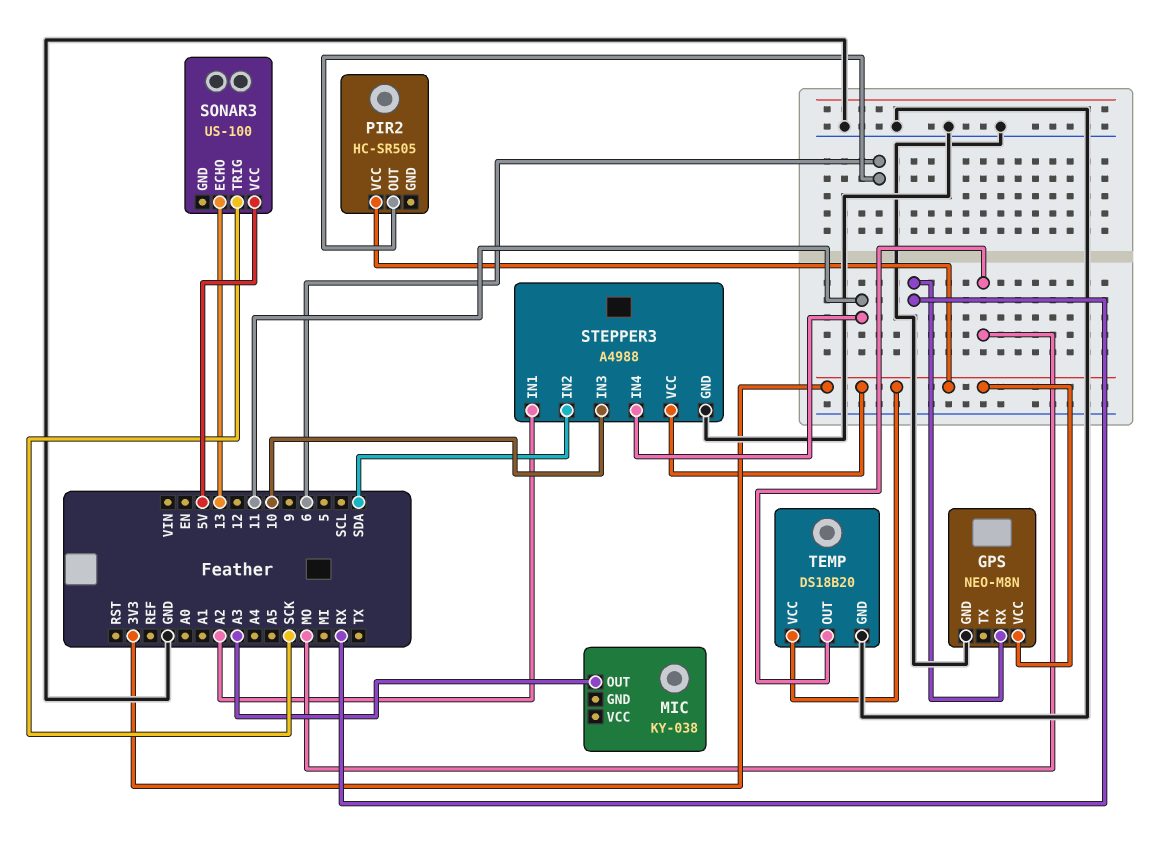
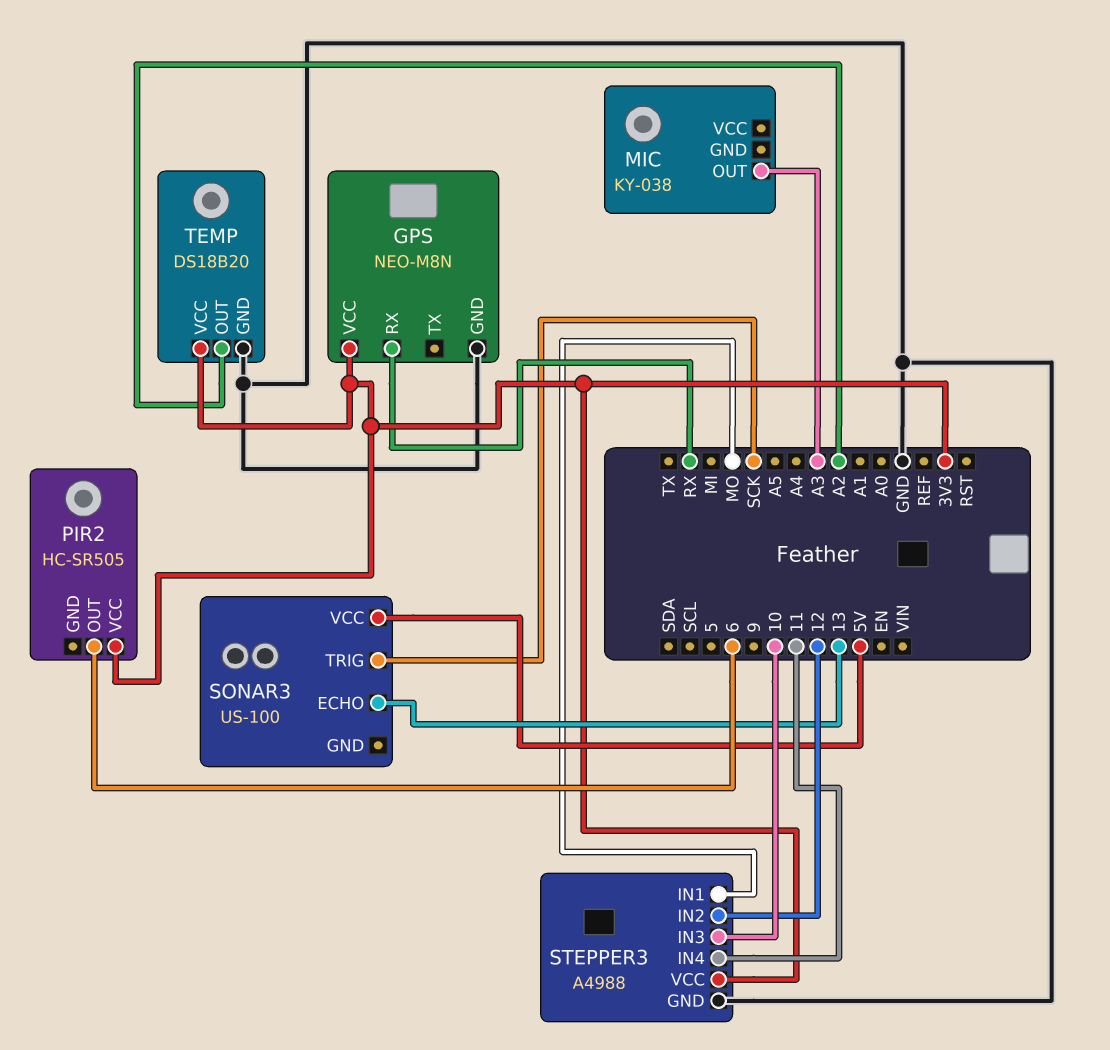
STEPPER3 pin IN1: A2 -> MO
STEPPER3 pin IN2: SDA -> 12
TEMP pin OUT: MO -> A2

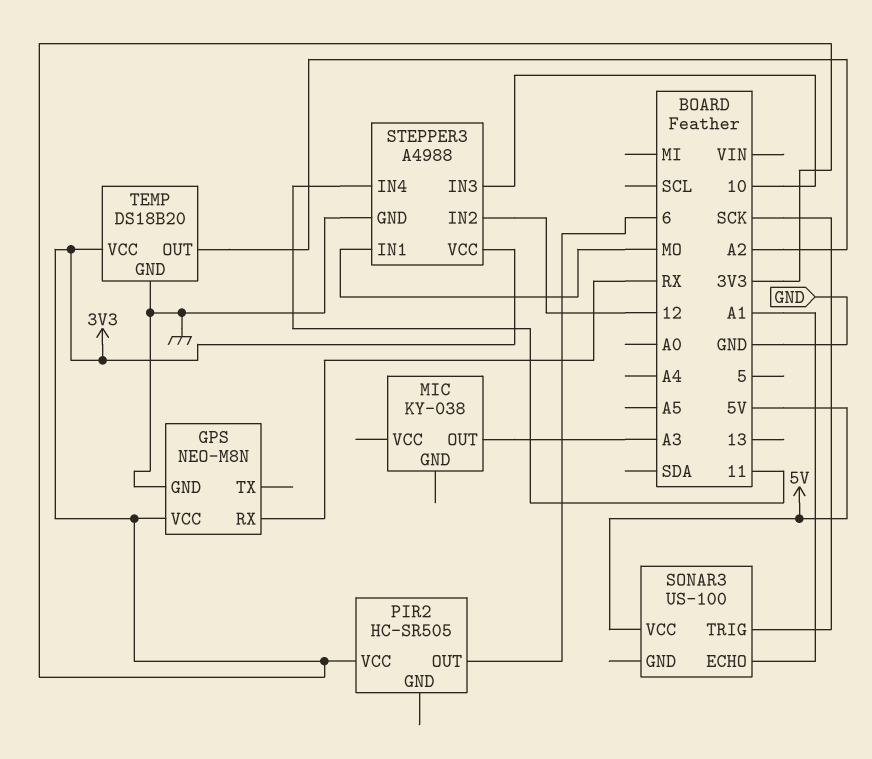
SONAR3 pin ECHO: 13 -> A1

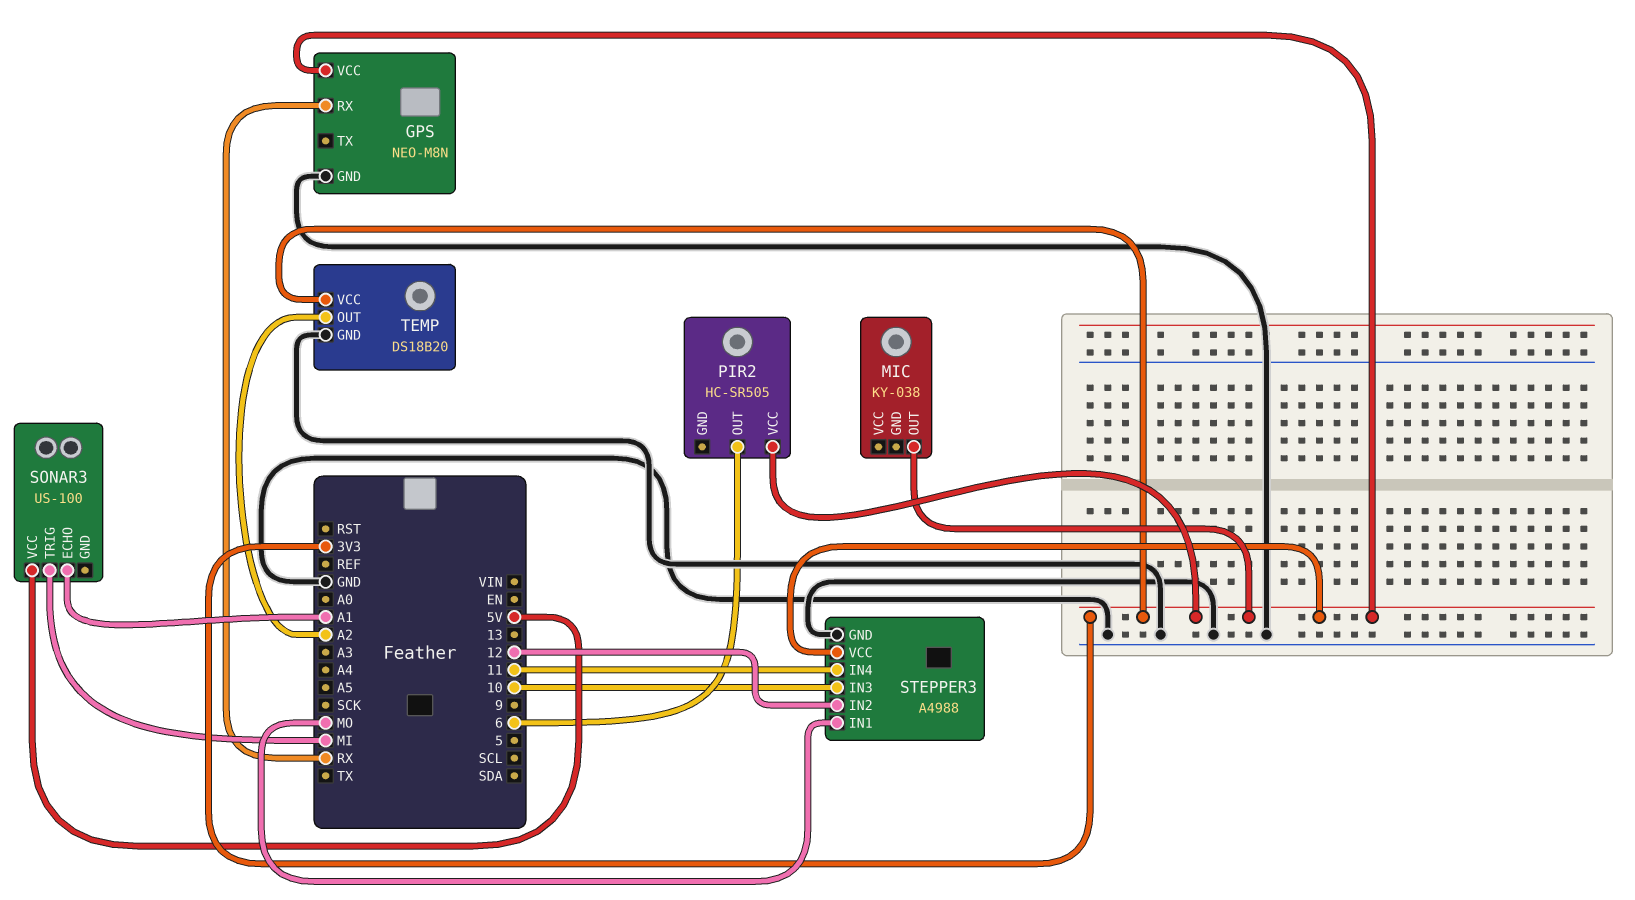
MIC pin OUT: A3 -> 3V3
SONAR3 pin TRIG: SCK -> MI

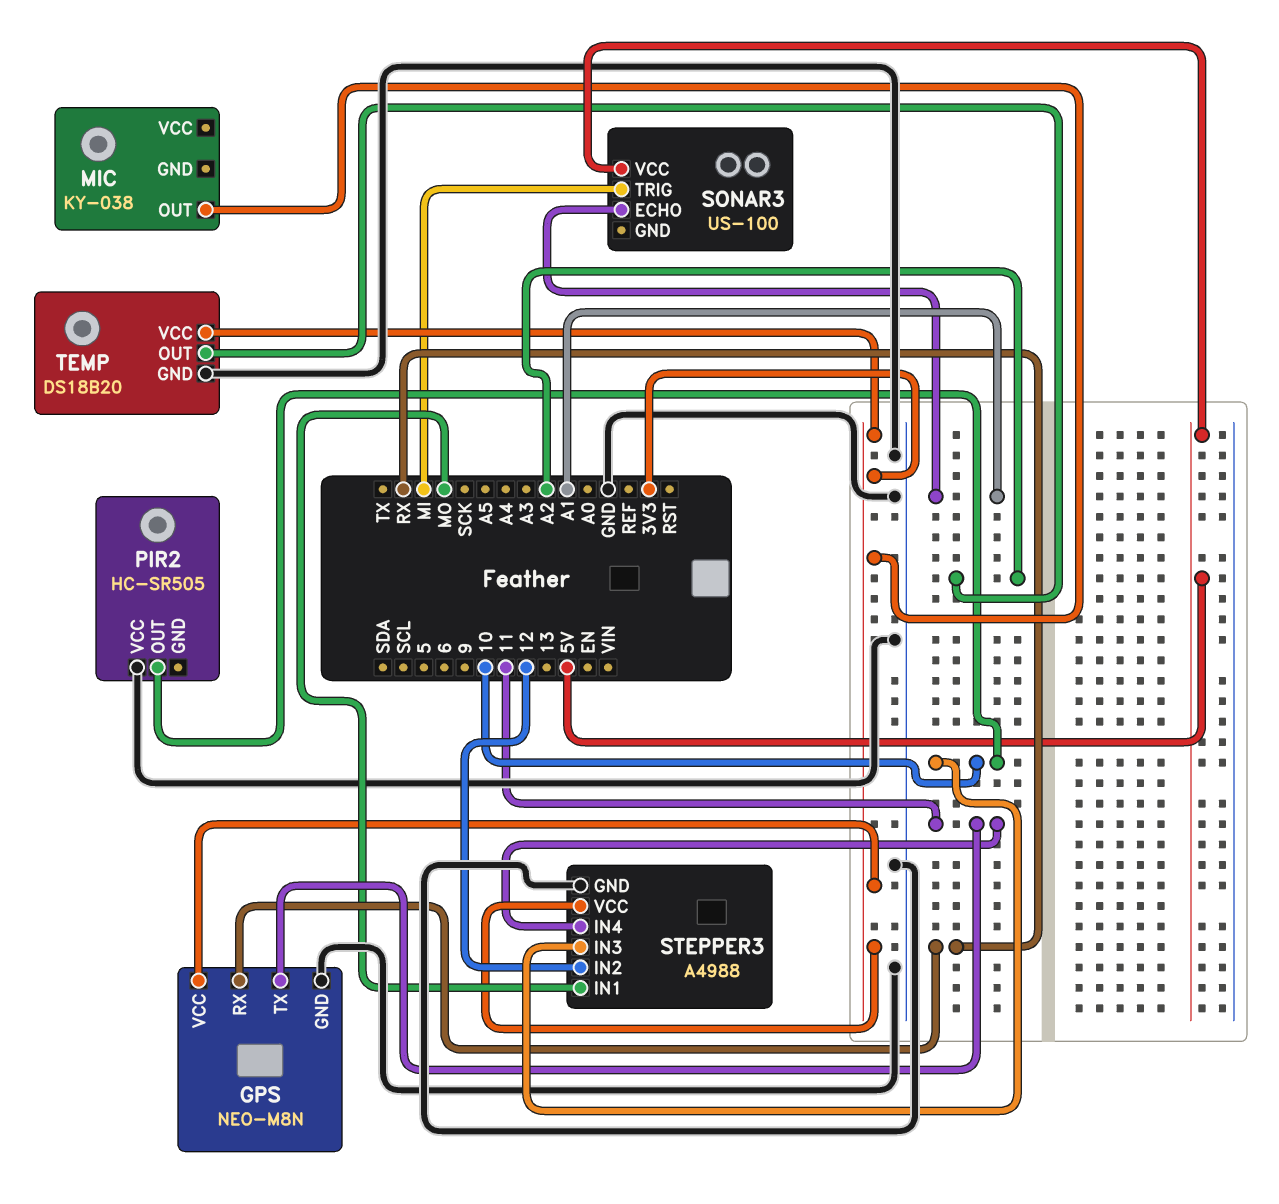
GPS pin TX: none -> 11
PIR2 pin OUT: 6 -> 10
PIR2 pin VCC: 3V3 -> GND

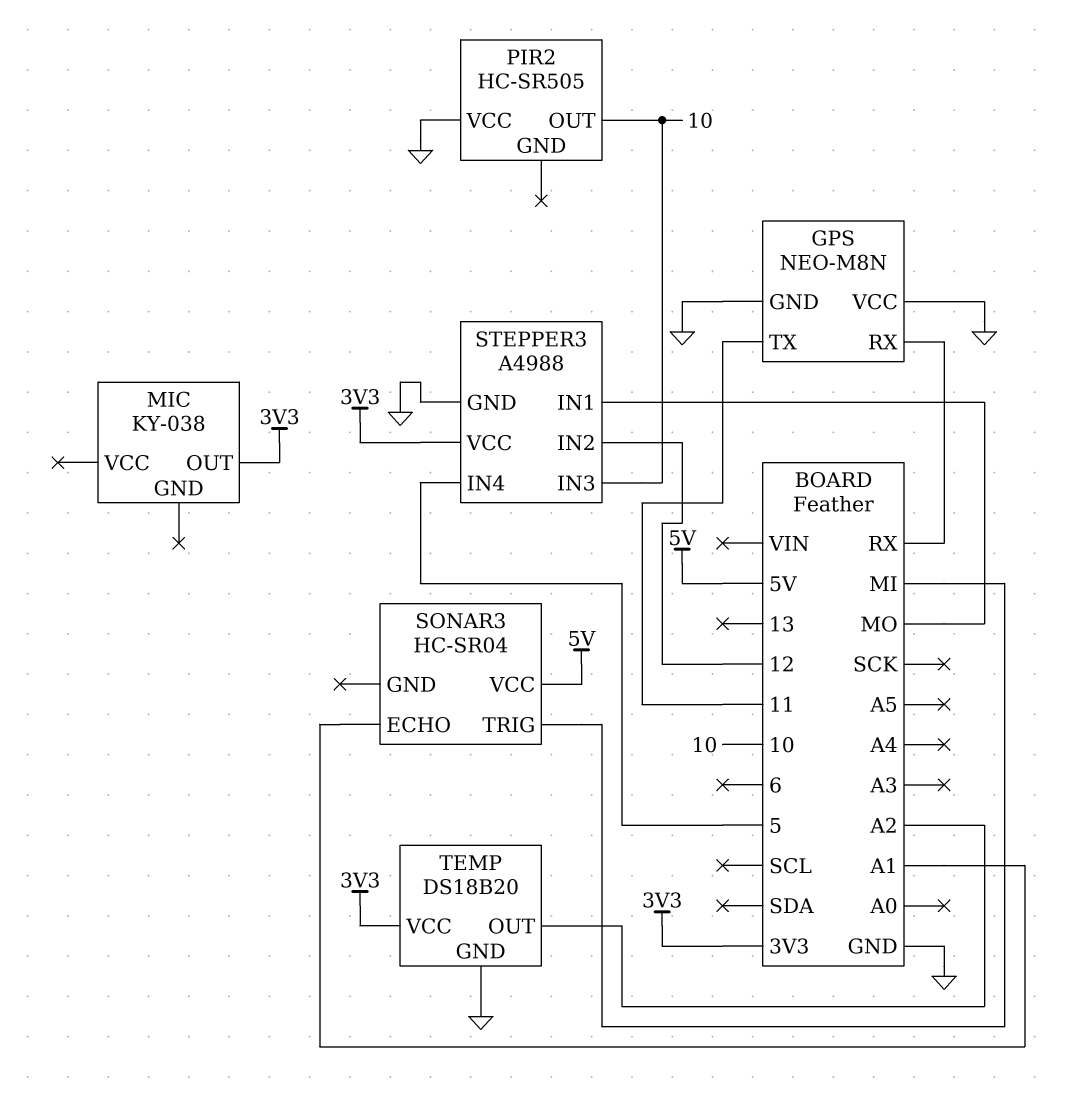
GPS pin VCC: 3V3 -> GND
SONAR3: US-100 -> HC-SR04
STEPPER3 pin IN4: 11 -> 5

